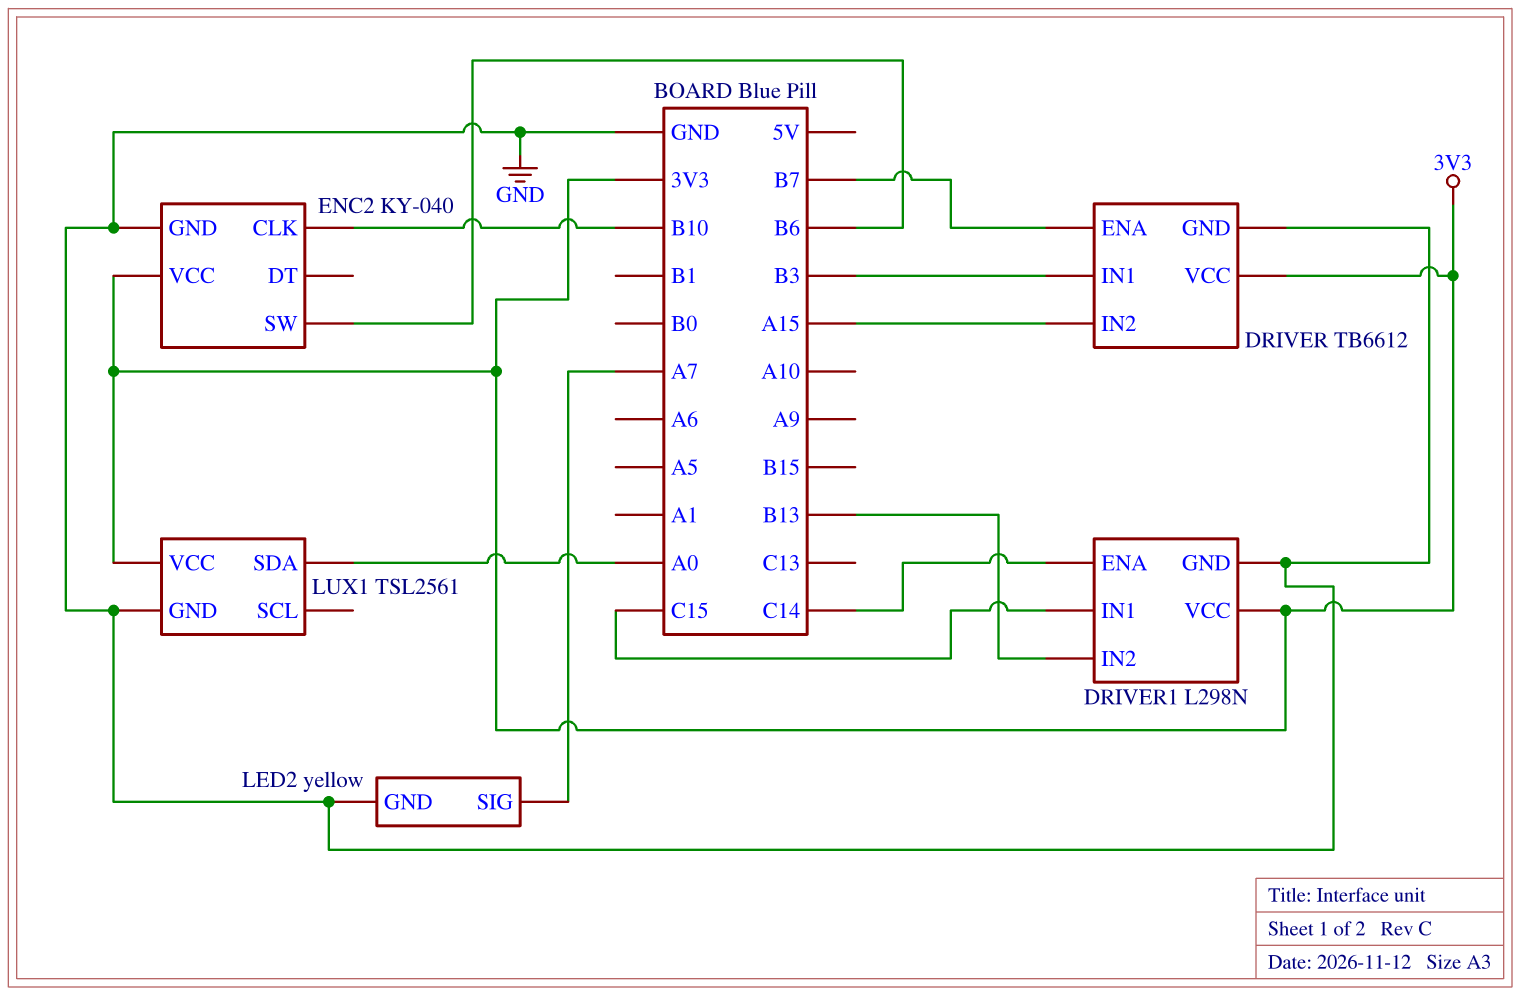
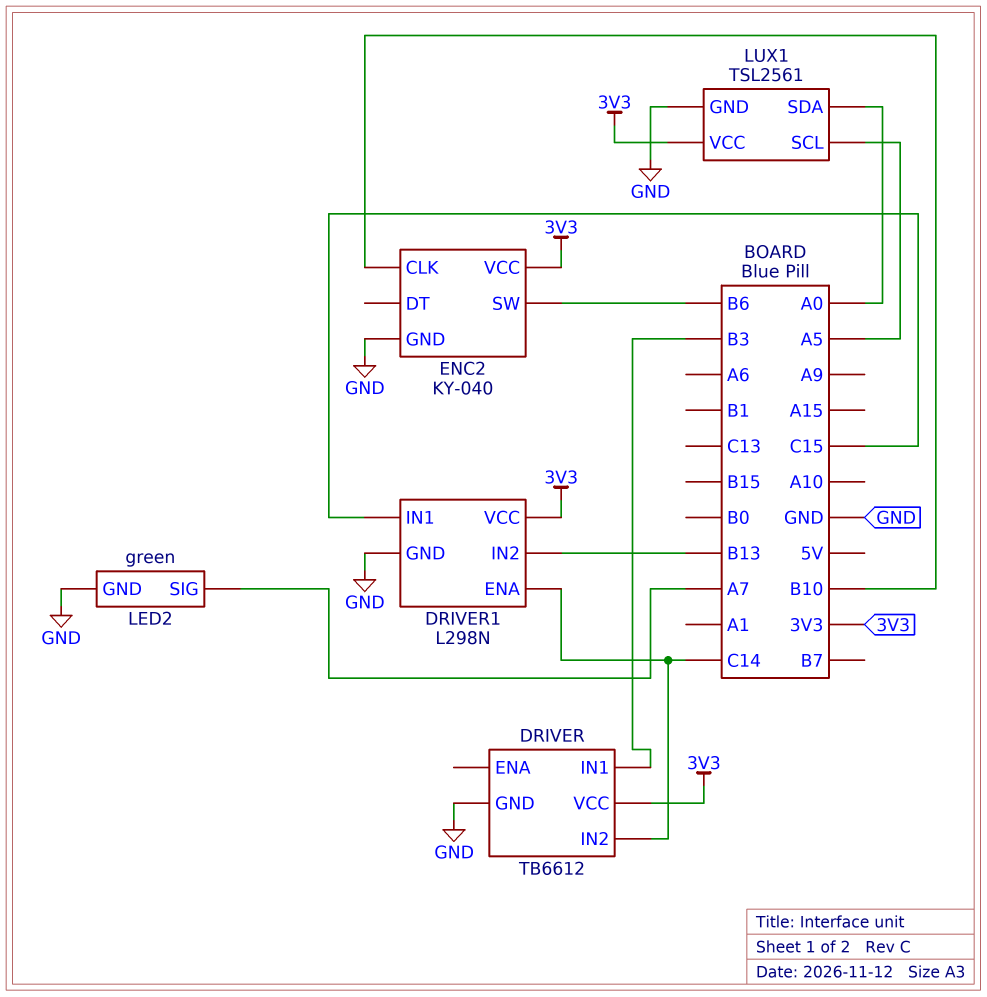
DRIVER pin ENA: B7 -> none
DRIVER pin IN2: A15 -> C14
LED2: yellow -> green
LUX1 pin SCL: none -> A5

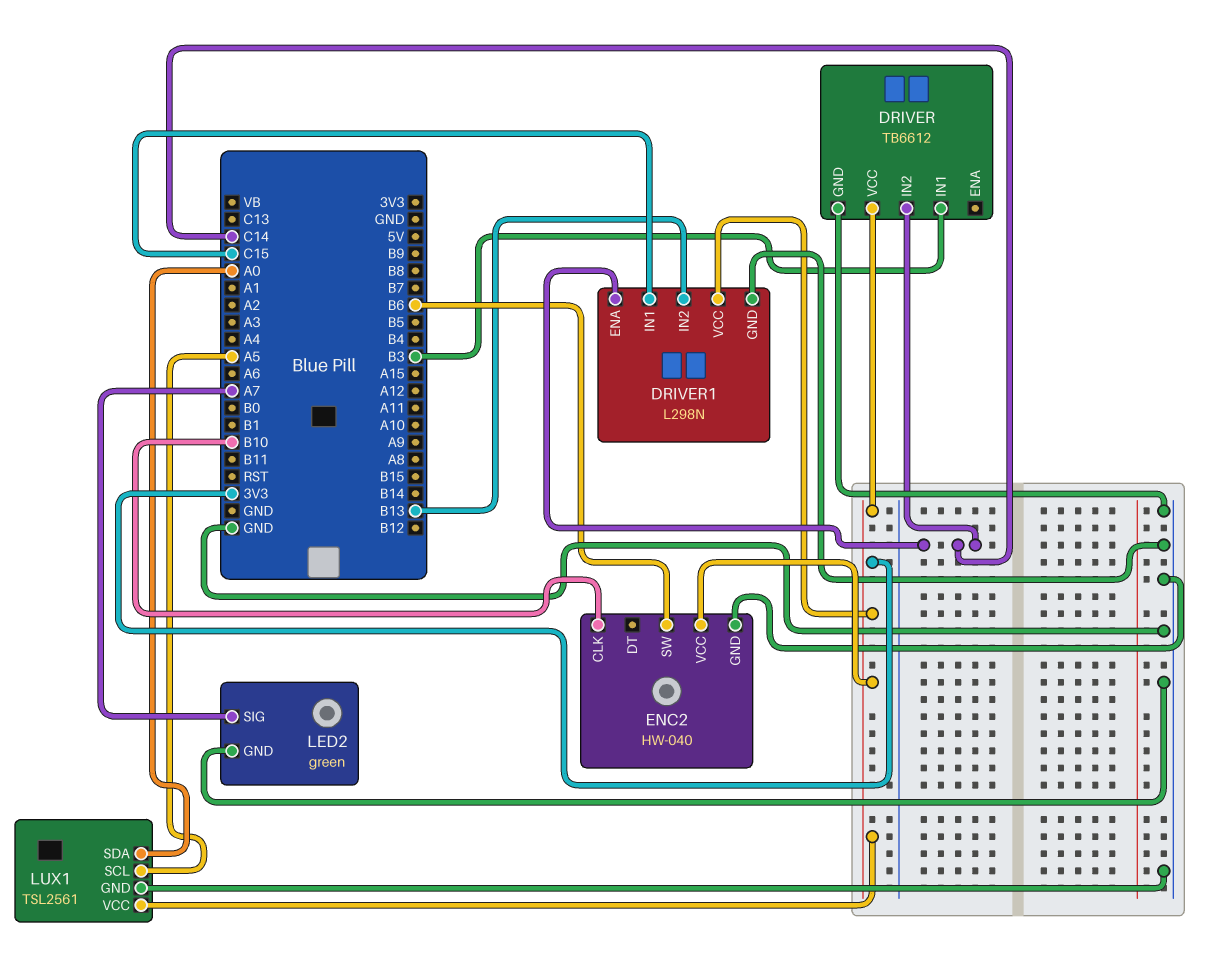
ENC2: KY-040 -> HW-040

